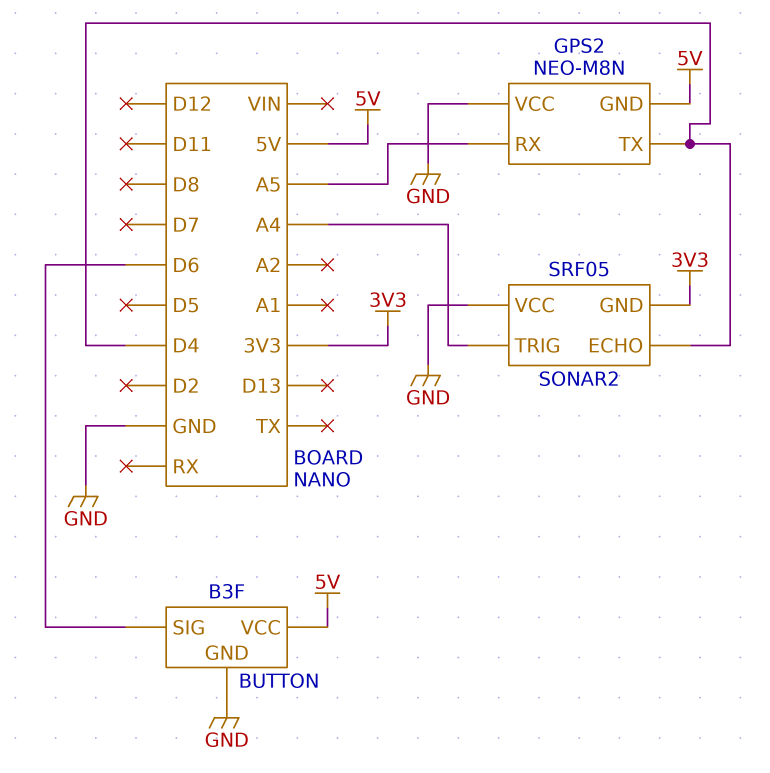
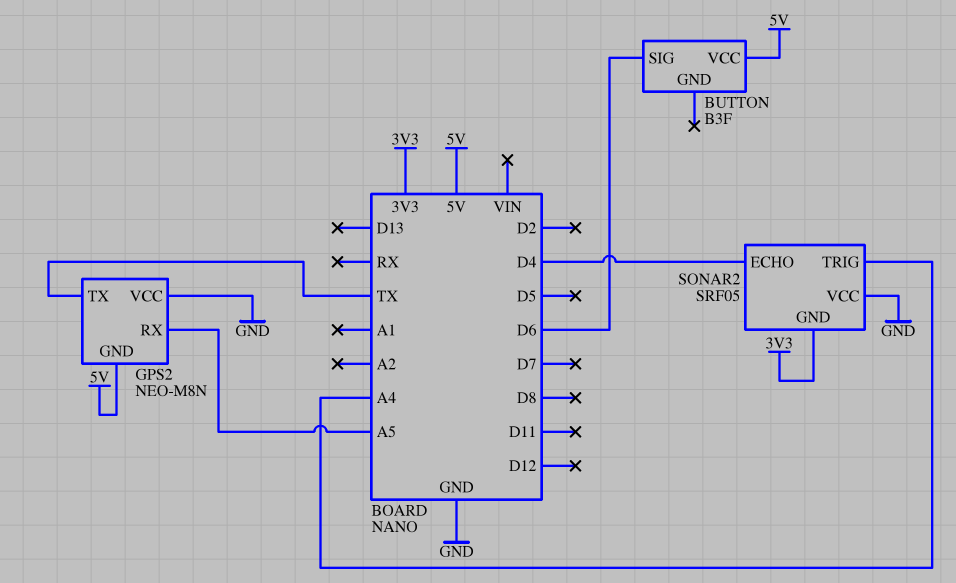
BUTTON pin GND: GND -> none
GPS2 pin TX: D4 -> TX

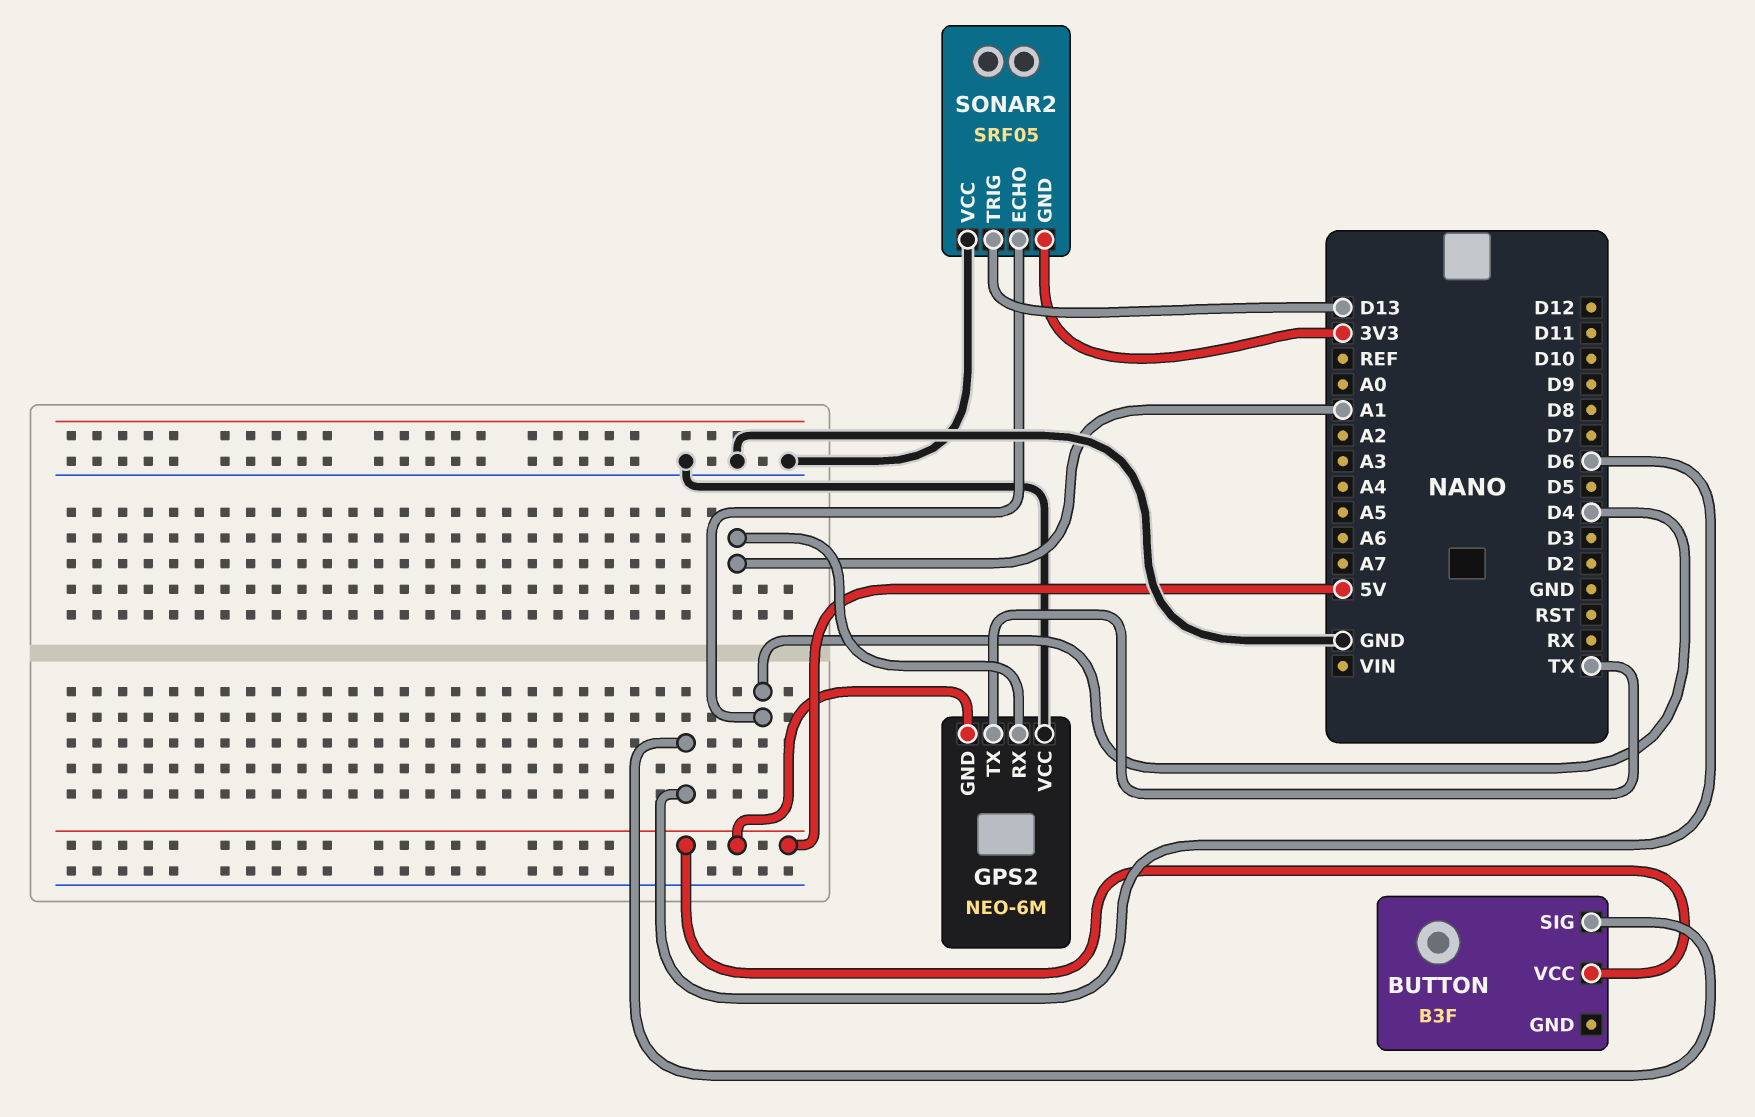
GPS2: NEO-M8N -> NEO-6M
GPS2 pin RX: A5 -> A1
SONAR2 pin TRIG: A4 -> D13

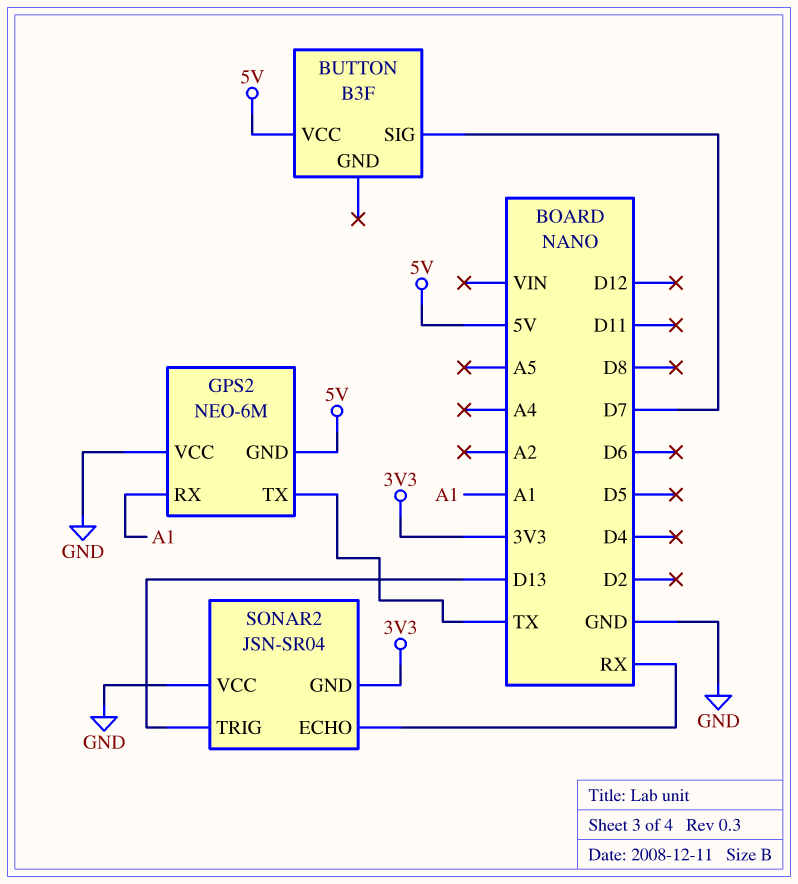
BUTTON pin SIG: D6 -> D7
SONAR2: SRF05 -> JSN-SR04
SONAR2 pin ECHO: D4 -> RX

